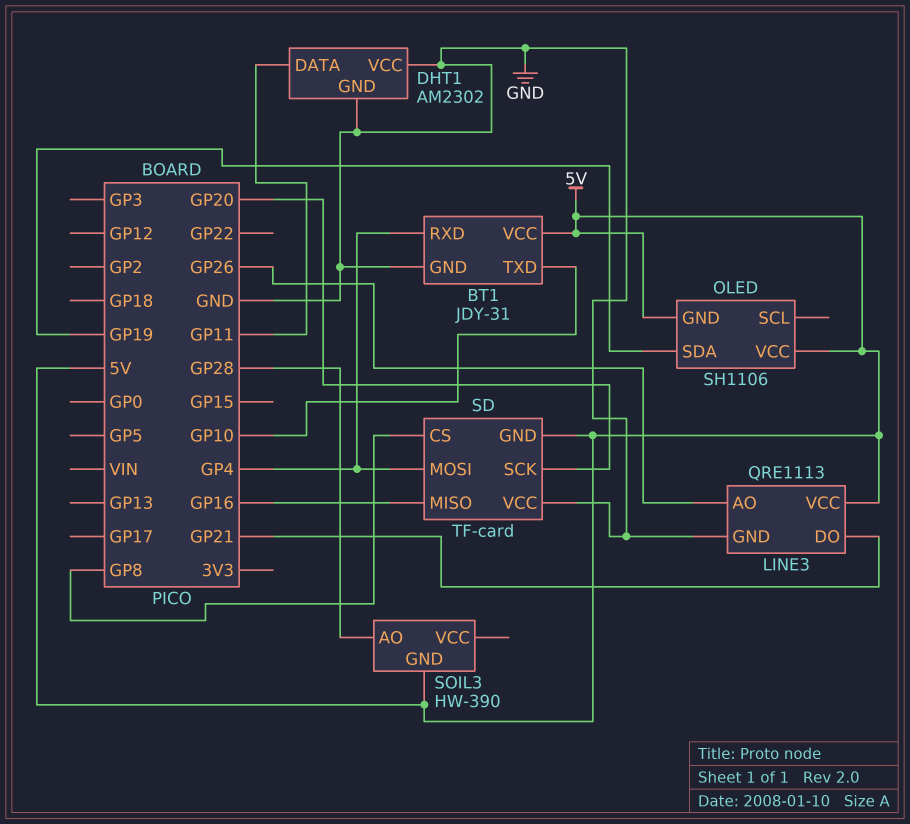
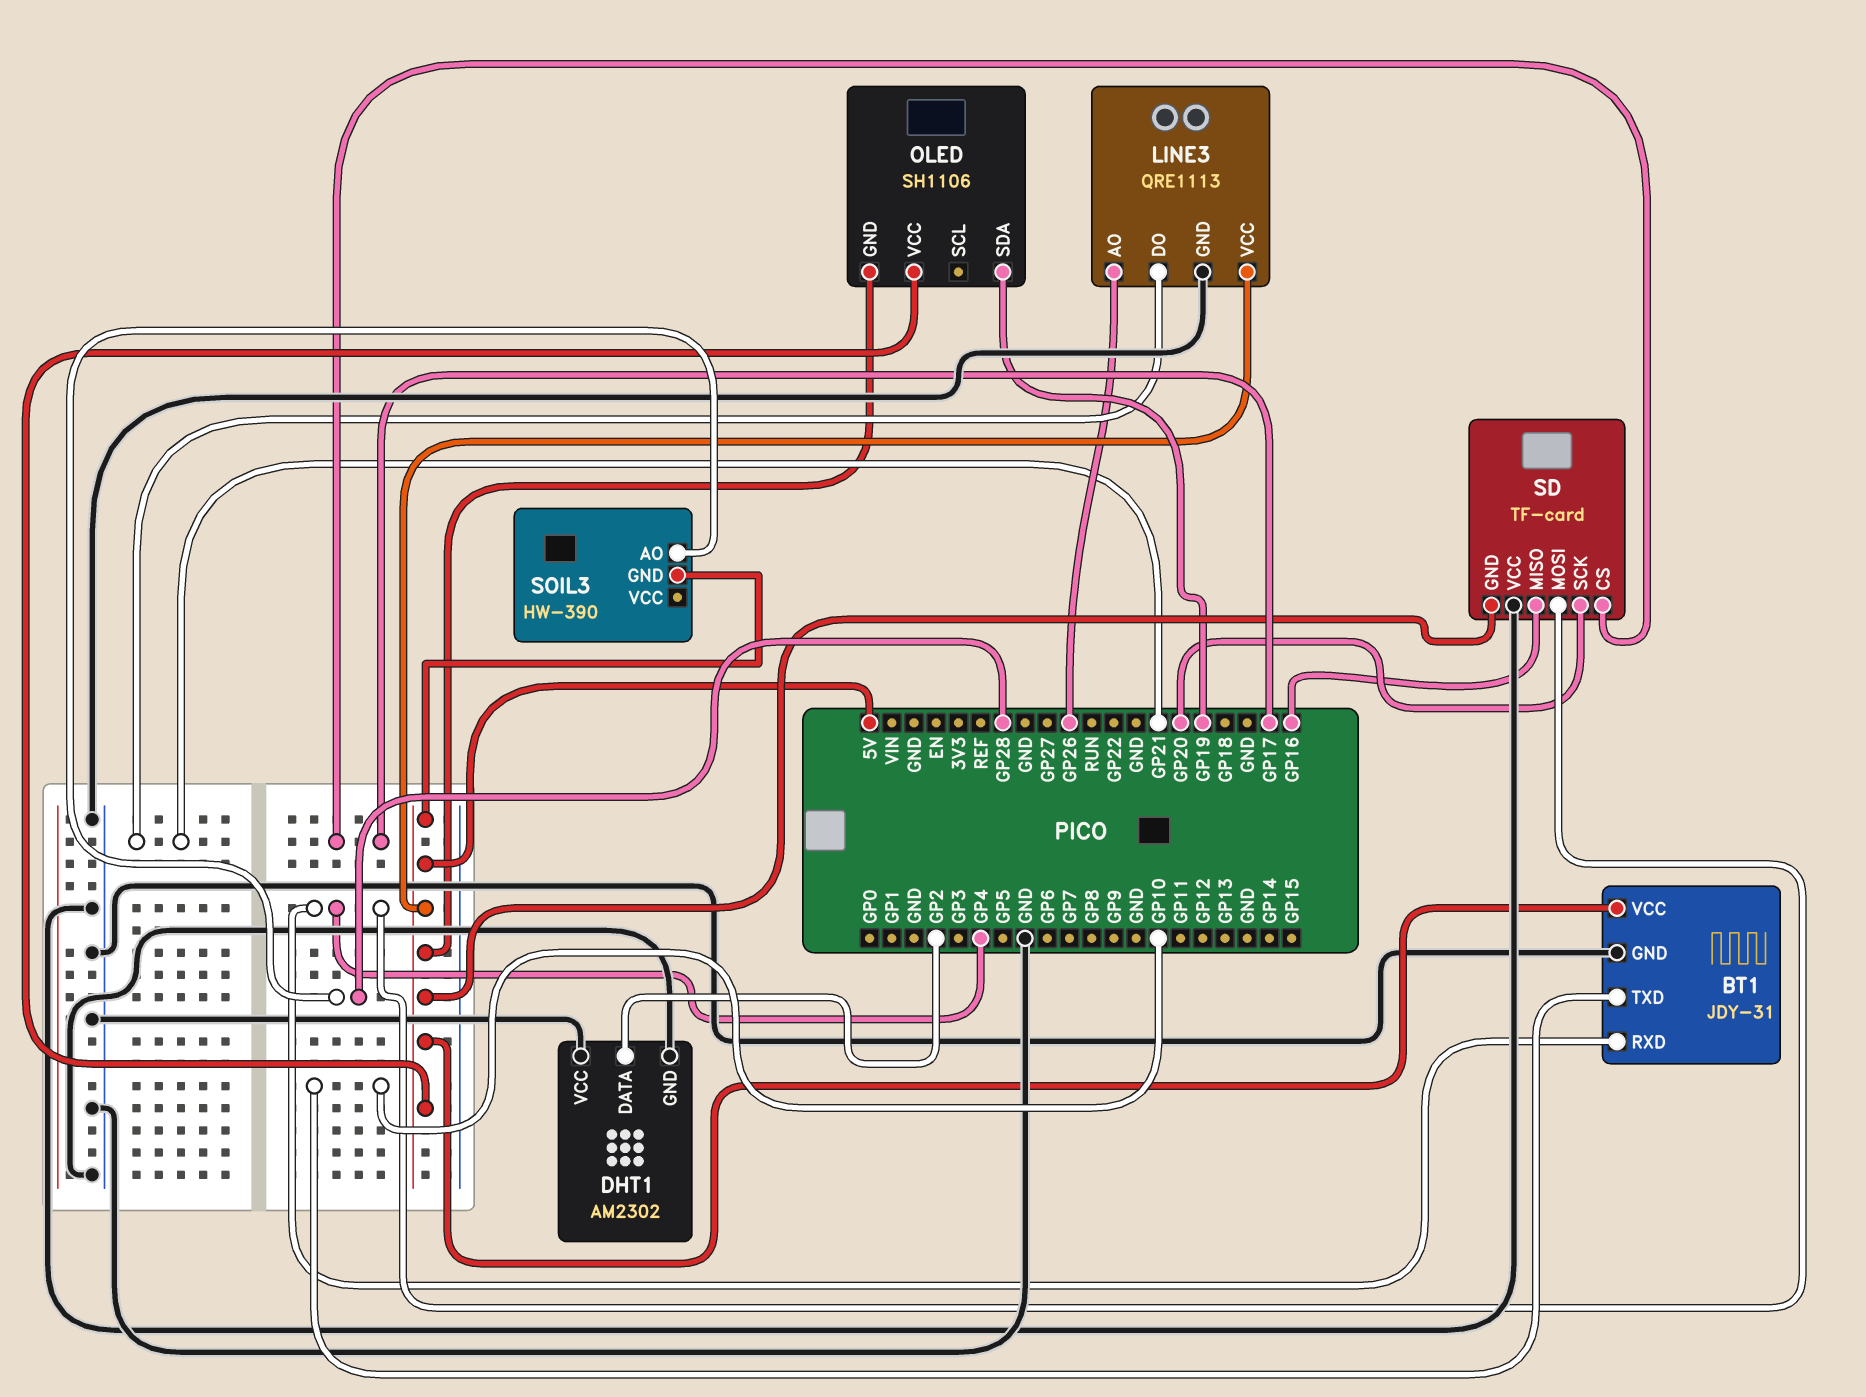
DHT1 pin DATA: GP11 -> GP2
SD pin CS: GP8 -> GP17

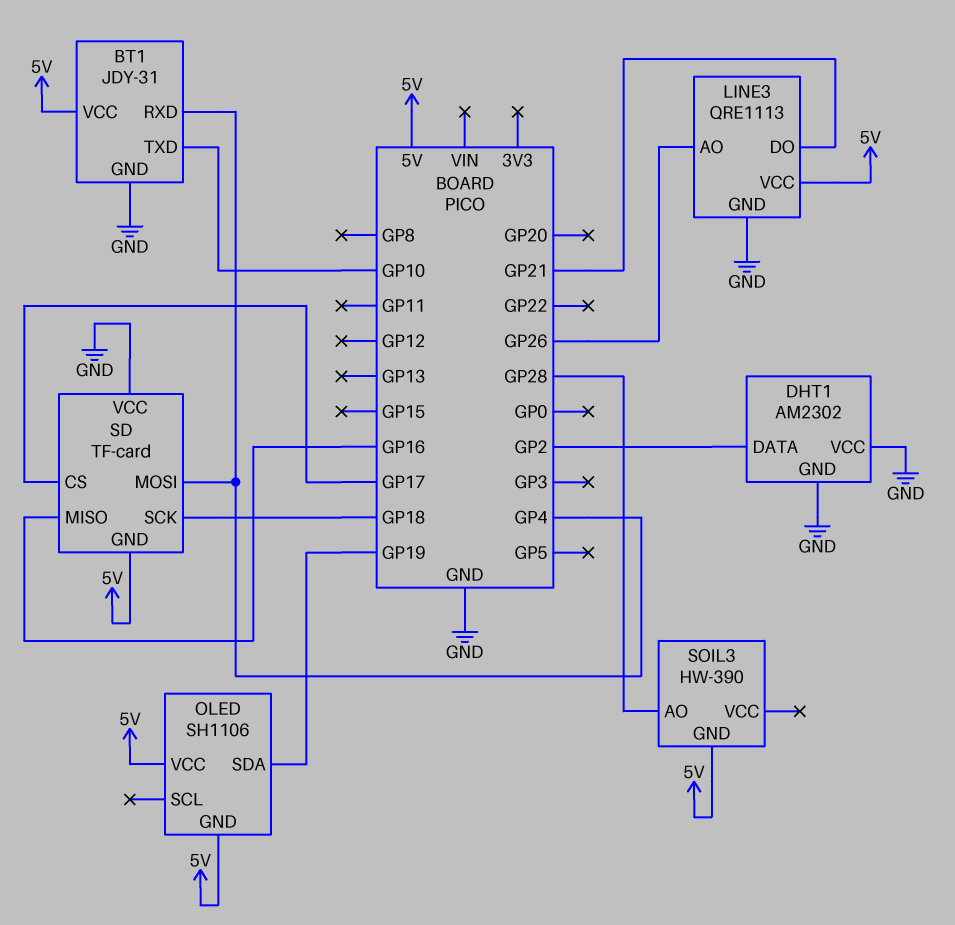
SD pin SCK: GP20 -> GP18

